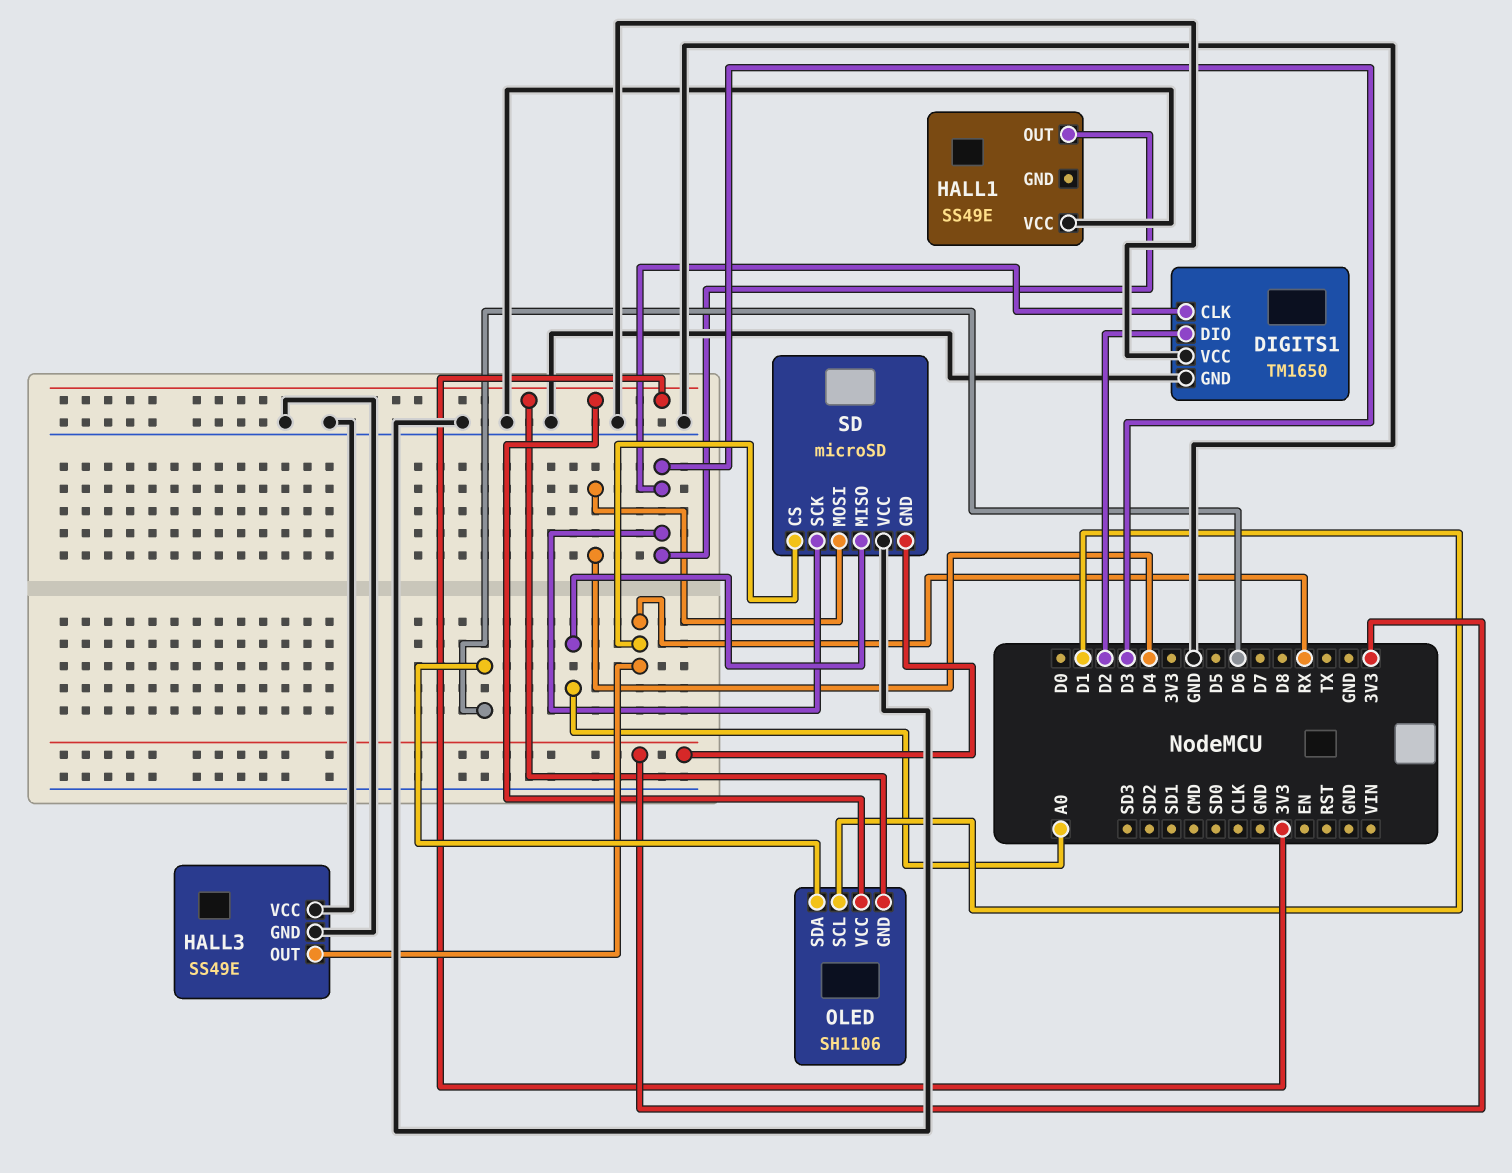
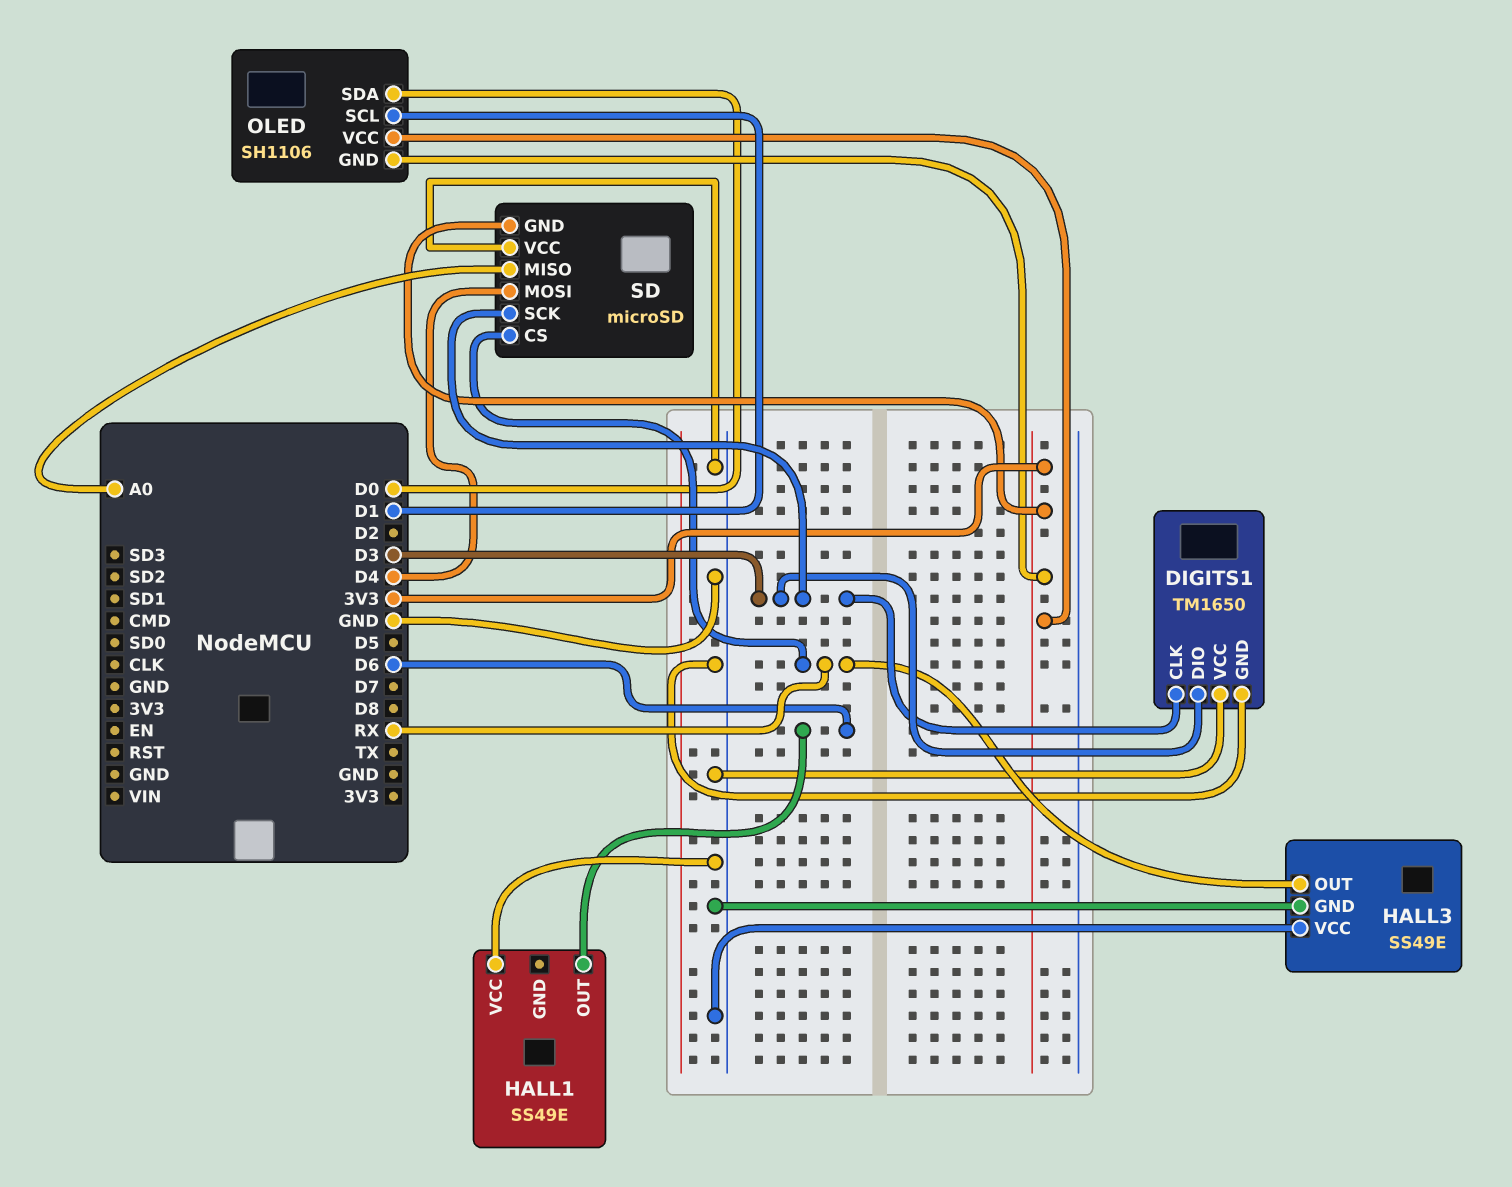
DIGITS1 pin DIO: D2 -> D3
HALL1 pin OUT: D3 -> D6
OLED pin SDA: D6 -> D0

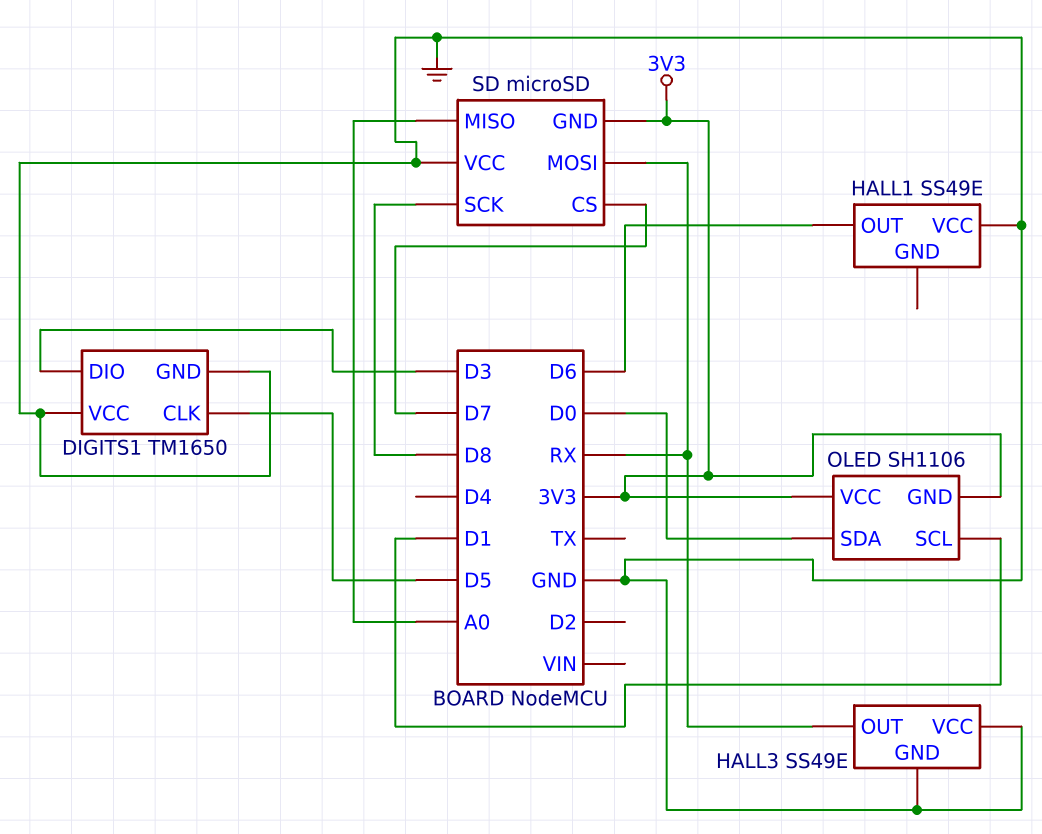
DIGITS1 pin CLK: D3 -> D5
SD pin CS: RX -> D7
SD pin MOSI: D4 -> RX
SD pin SCK: D3 -> D8

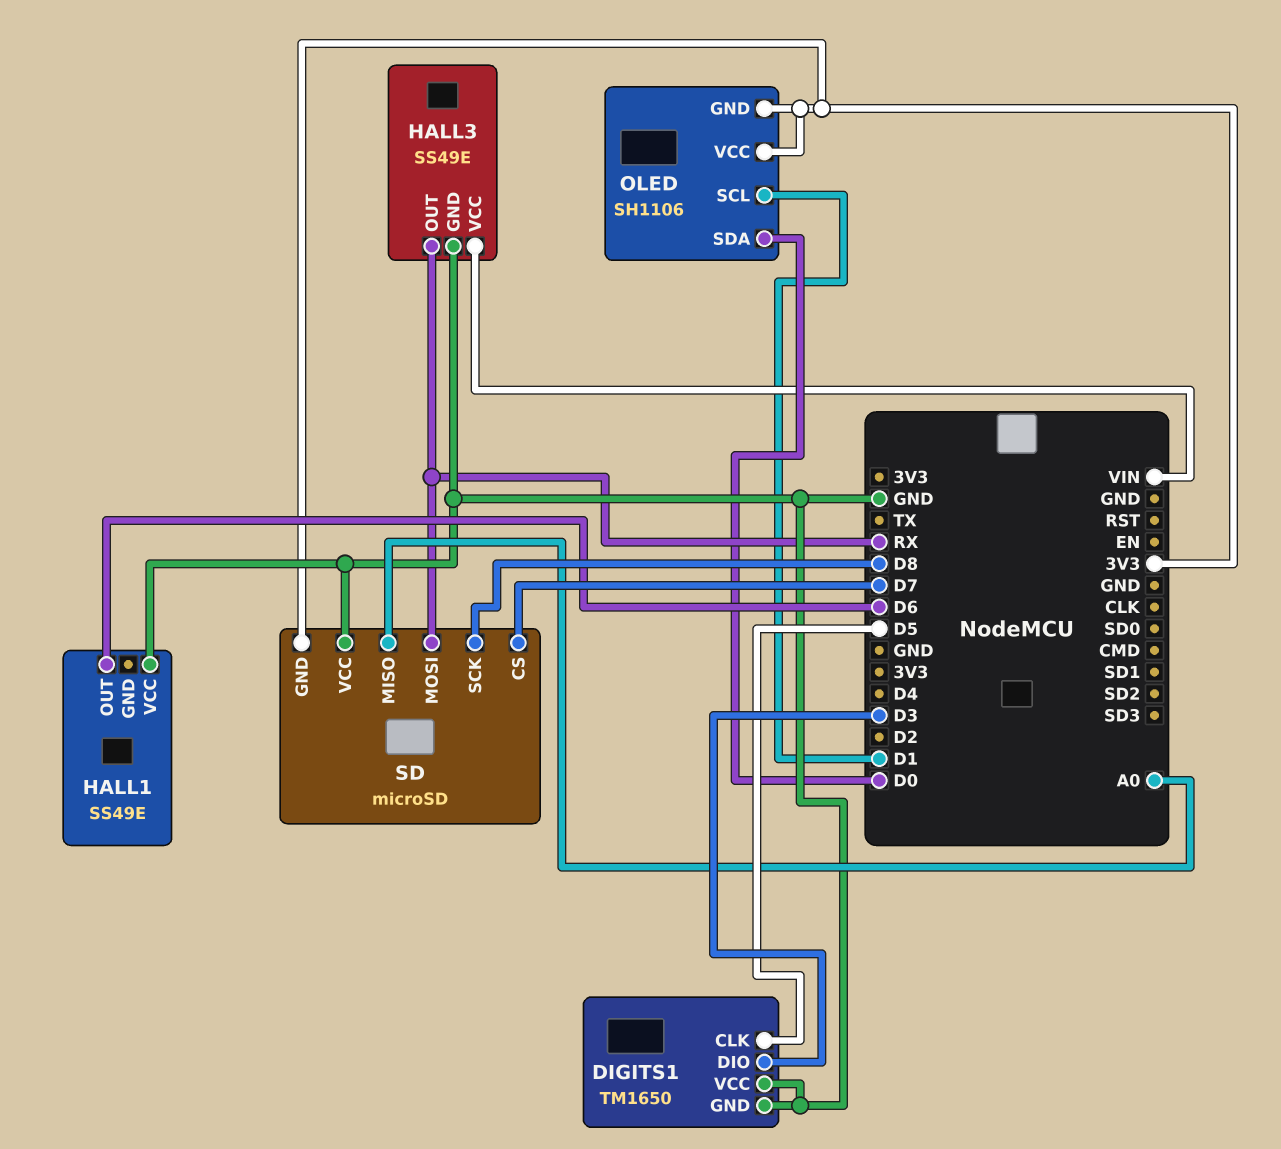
HALL3 pin VCC: GND -> VIN

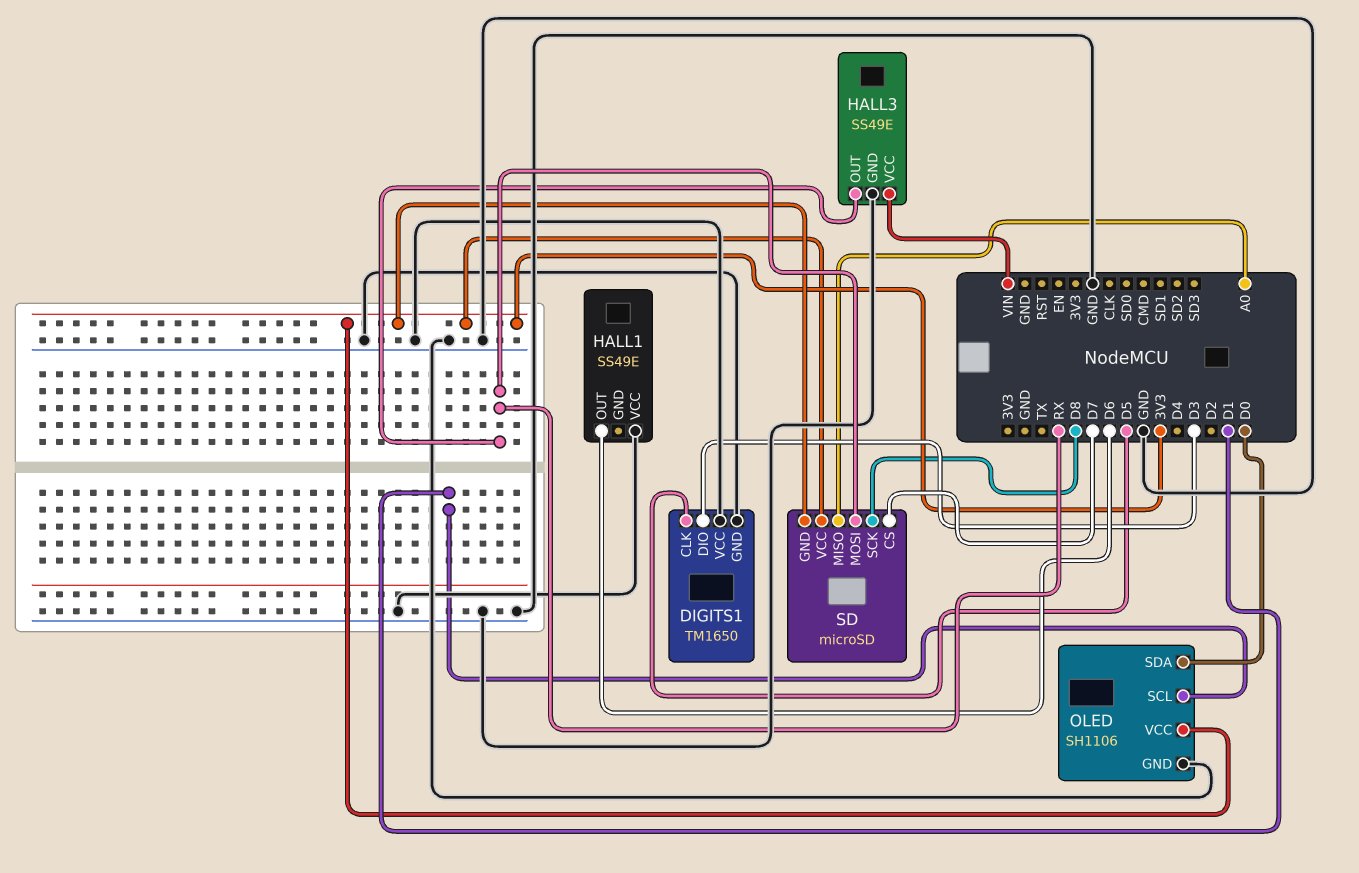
OLED pin GND: 3V3 -> GND
SD pin VCC: GND -> 3V3

